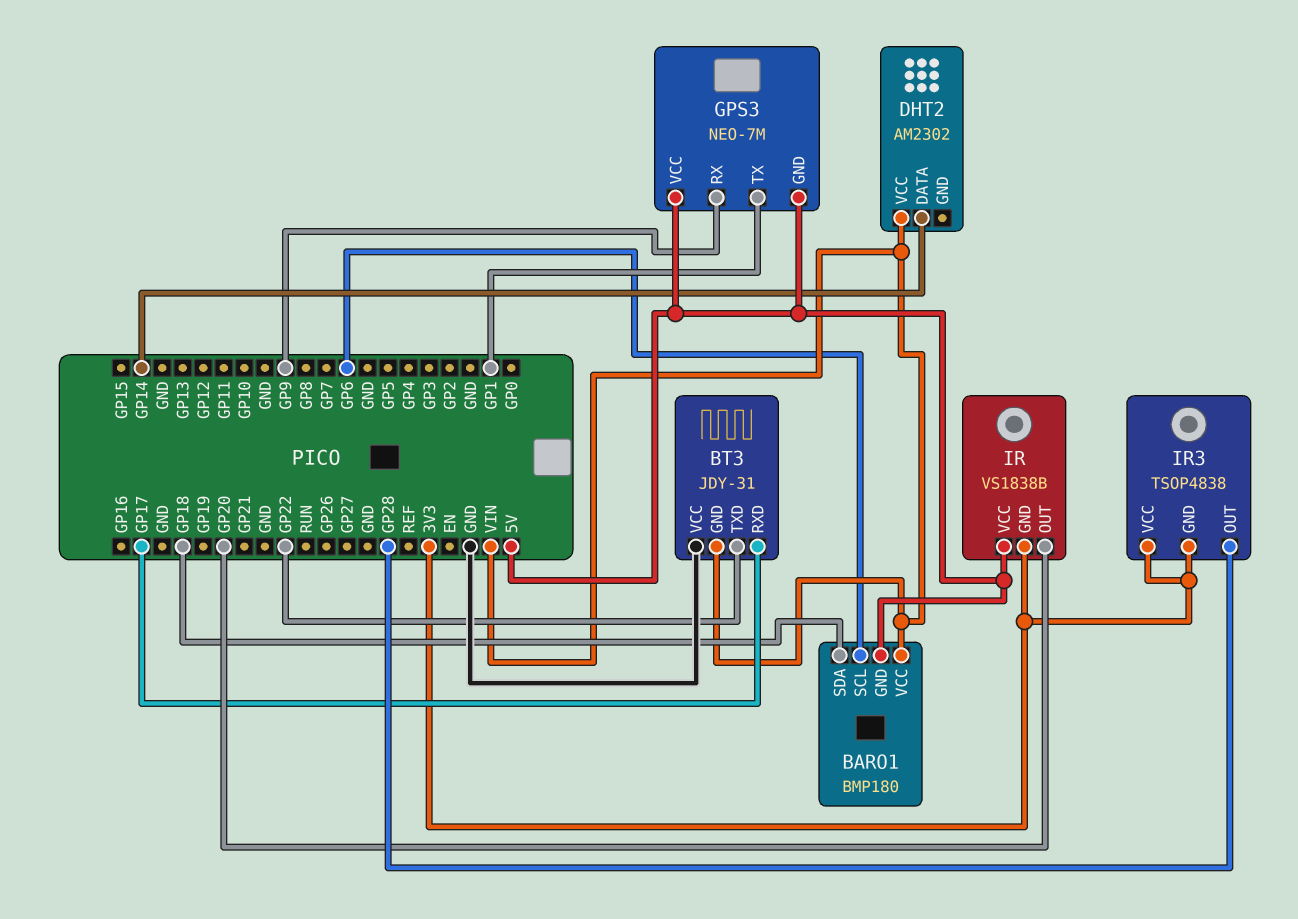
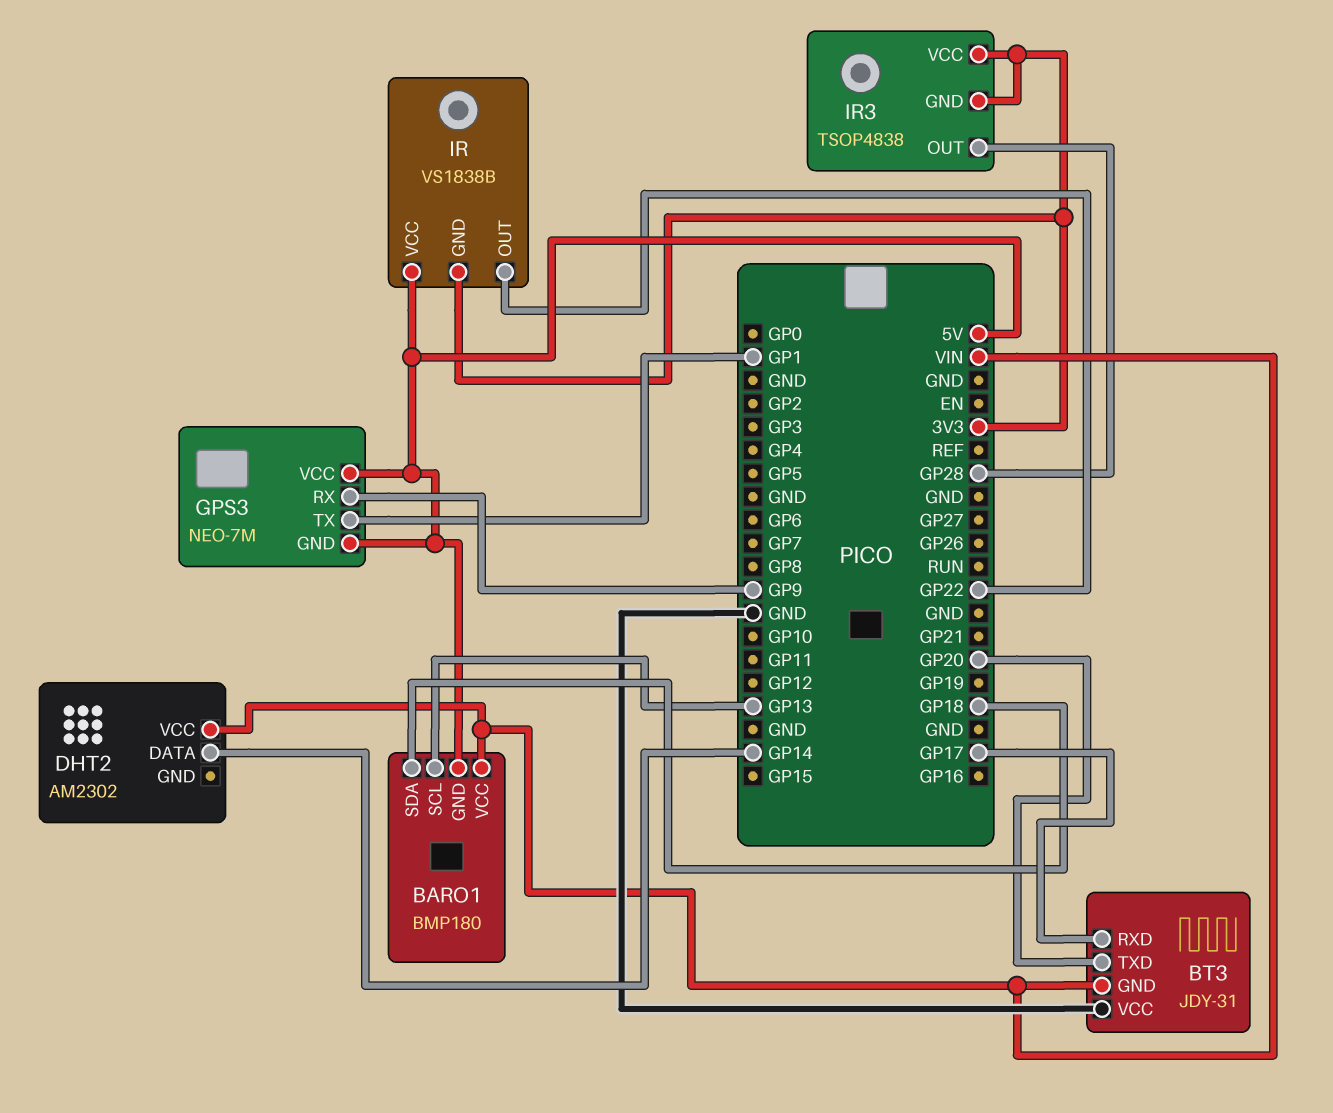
BARO1 pin SCL: GP6 -> GP13
BT3 pin TXD: GP22 -> GP20
IR pin OUT: GP20 -> GP22

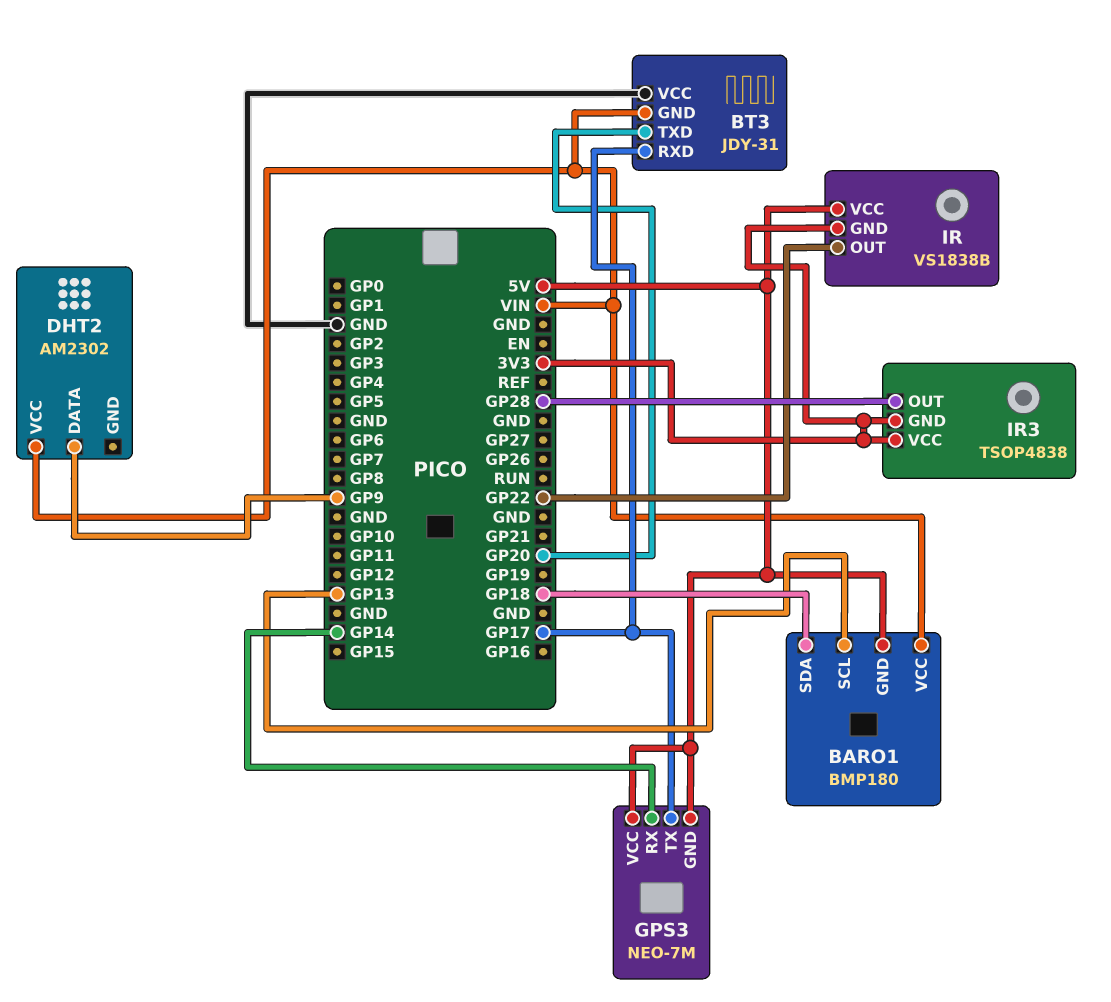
DHT2 pin DATA: GP14 -> GP9
GPS3 pin RX: GP9 -> GP14
GPS3 pin TX: GP1 -> GP17

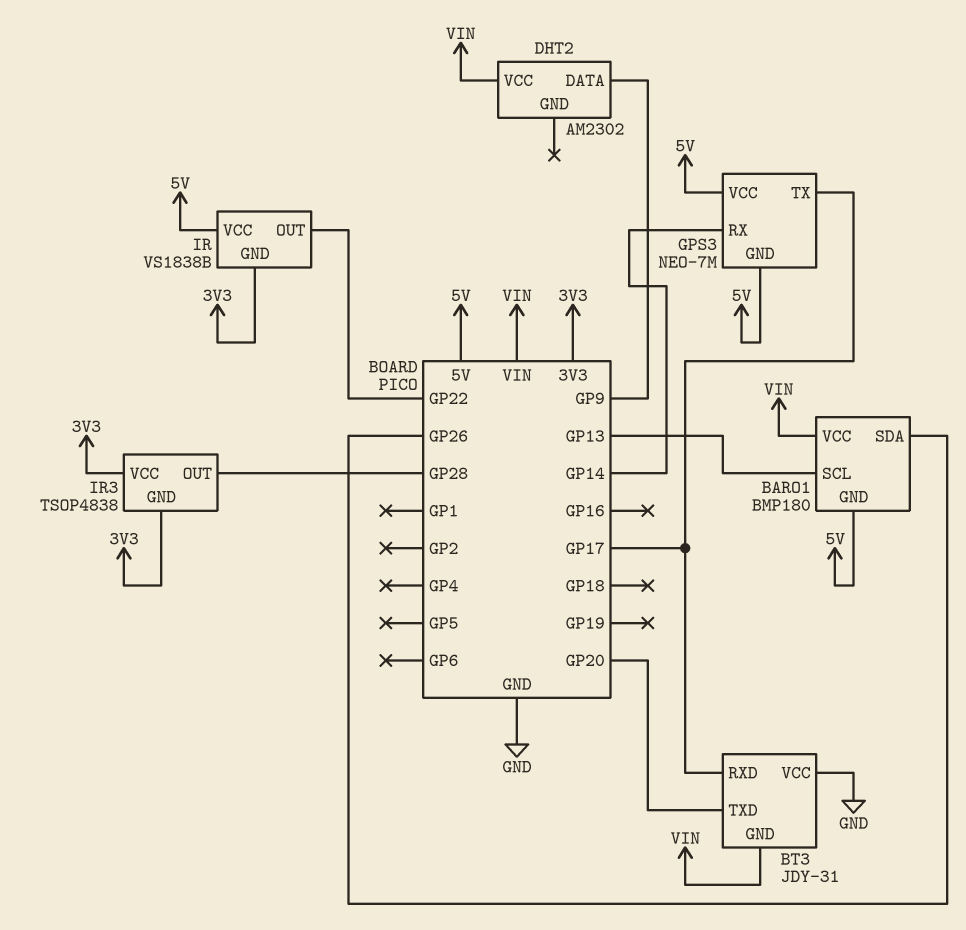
BARO1 pin SDA: GP18 -> GP26

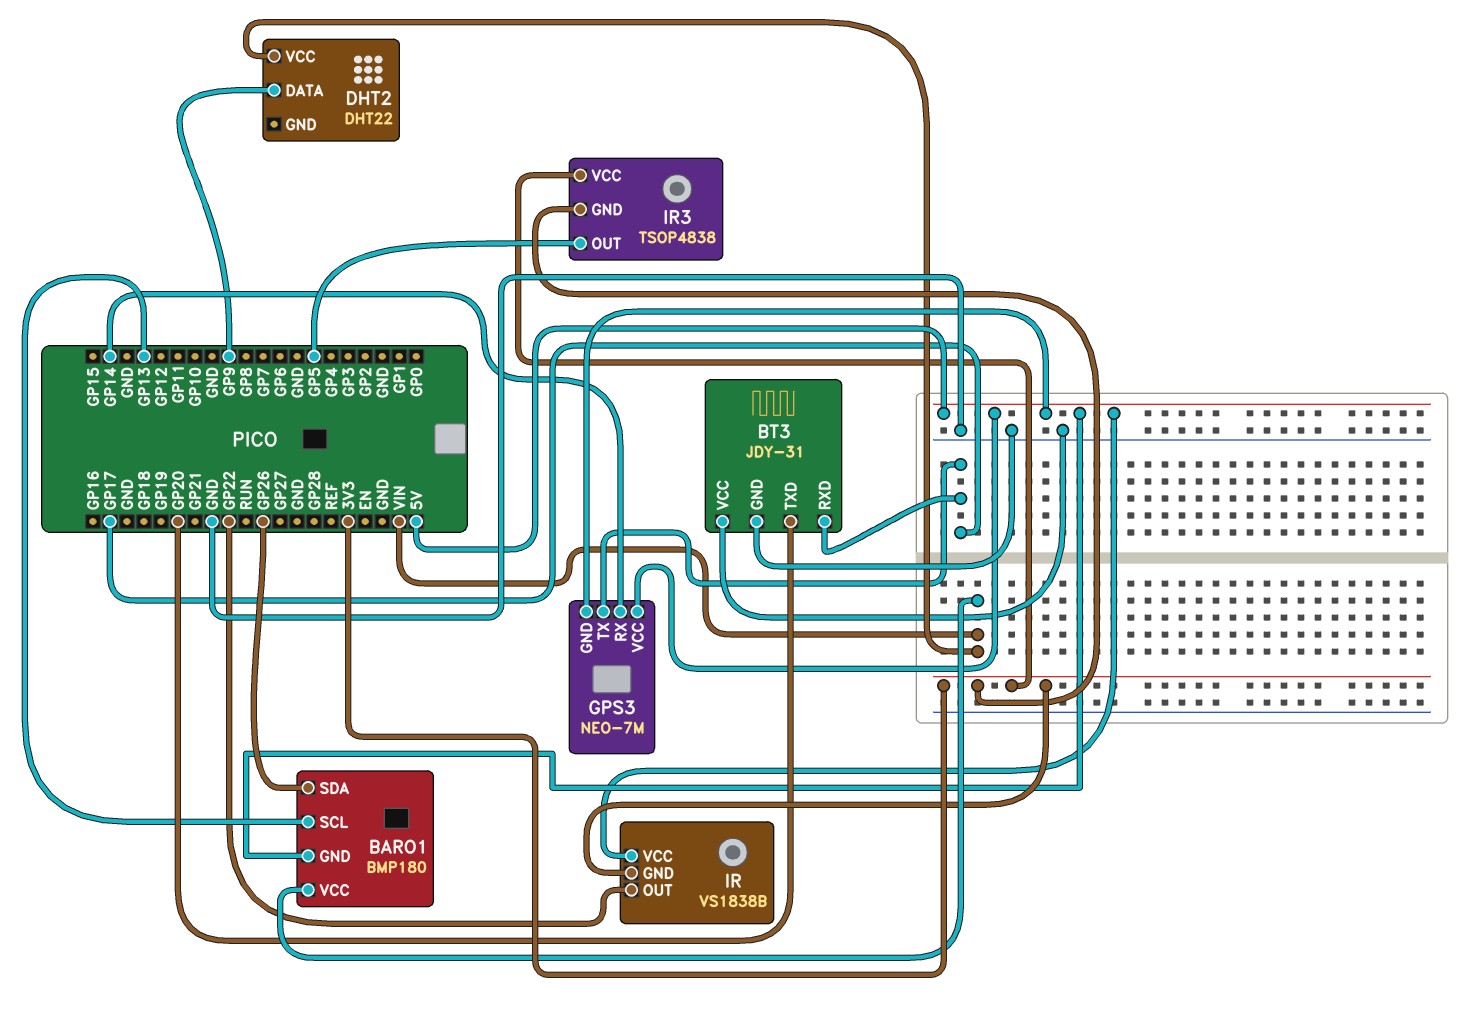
BT3 pin GND: VIN -> GND
DHT2: AM2302 -> DHT22
IR3 pin OUT: GP28 -> GP5

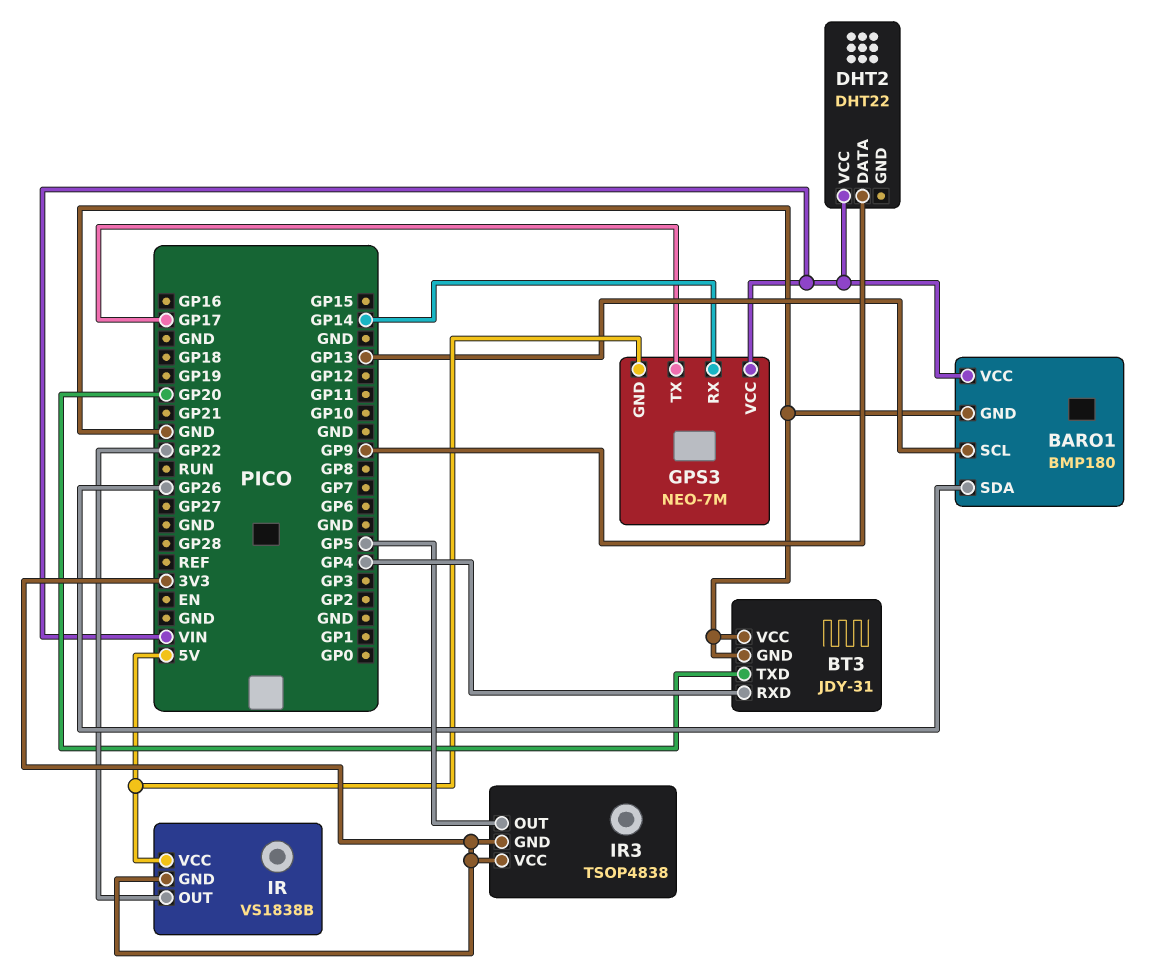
BARO1 pin GND: 5V -> GND
BT3 pin RXD: GP17 -> GP4
GPS3 pin VCC: 5V -> VIN

